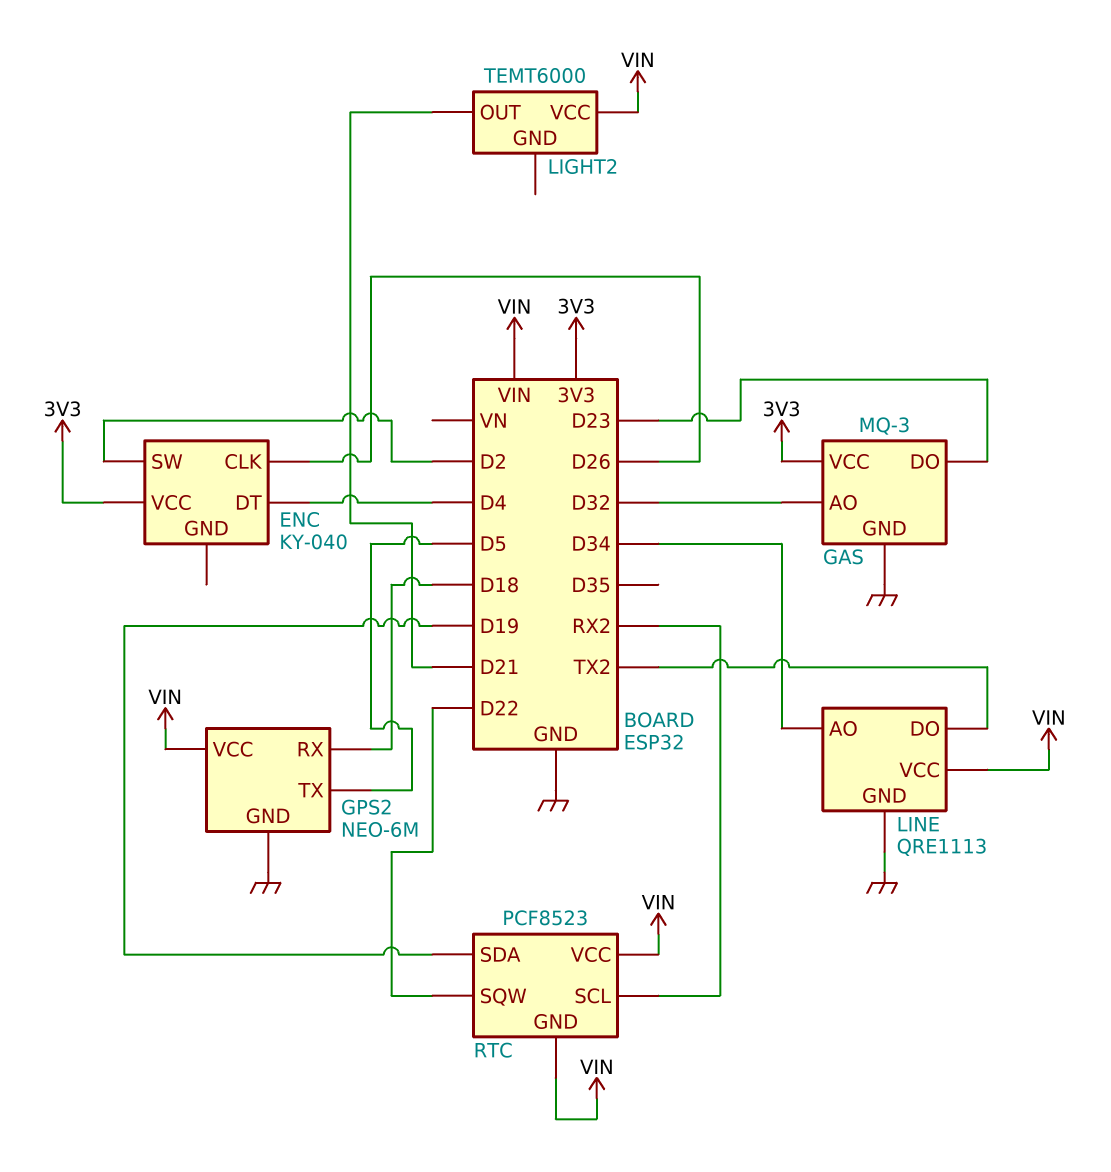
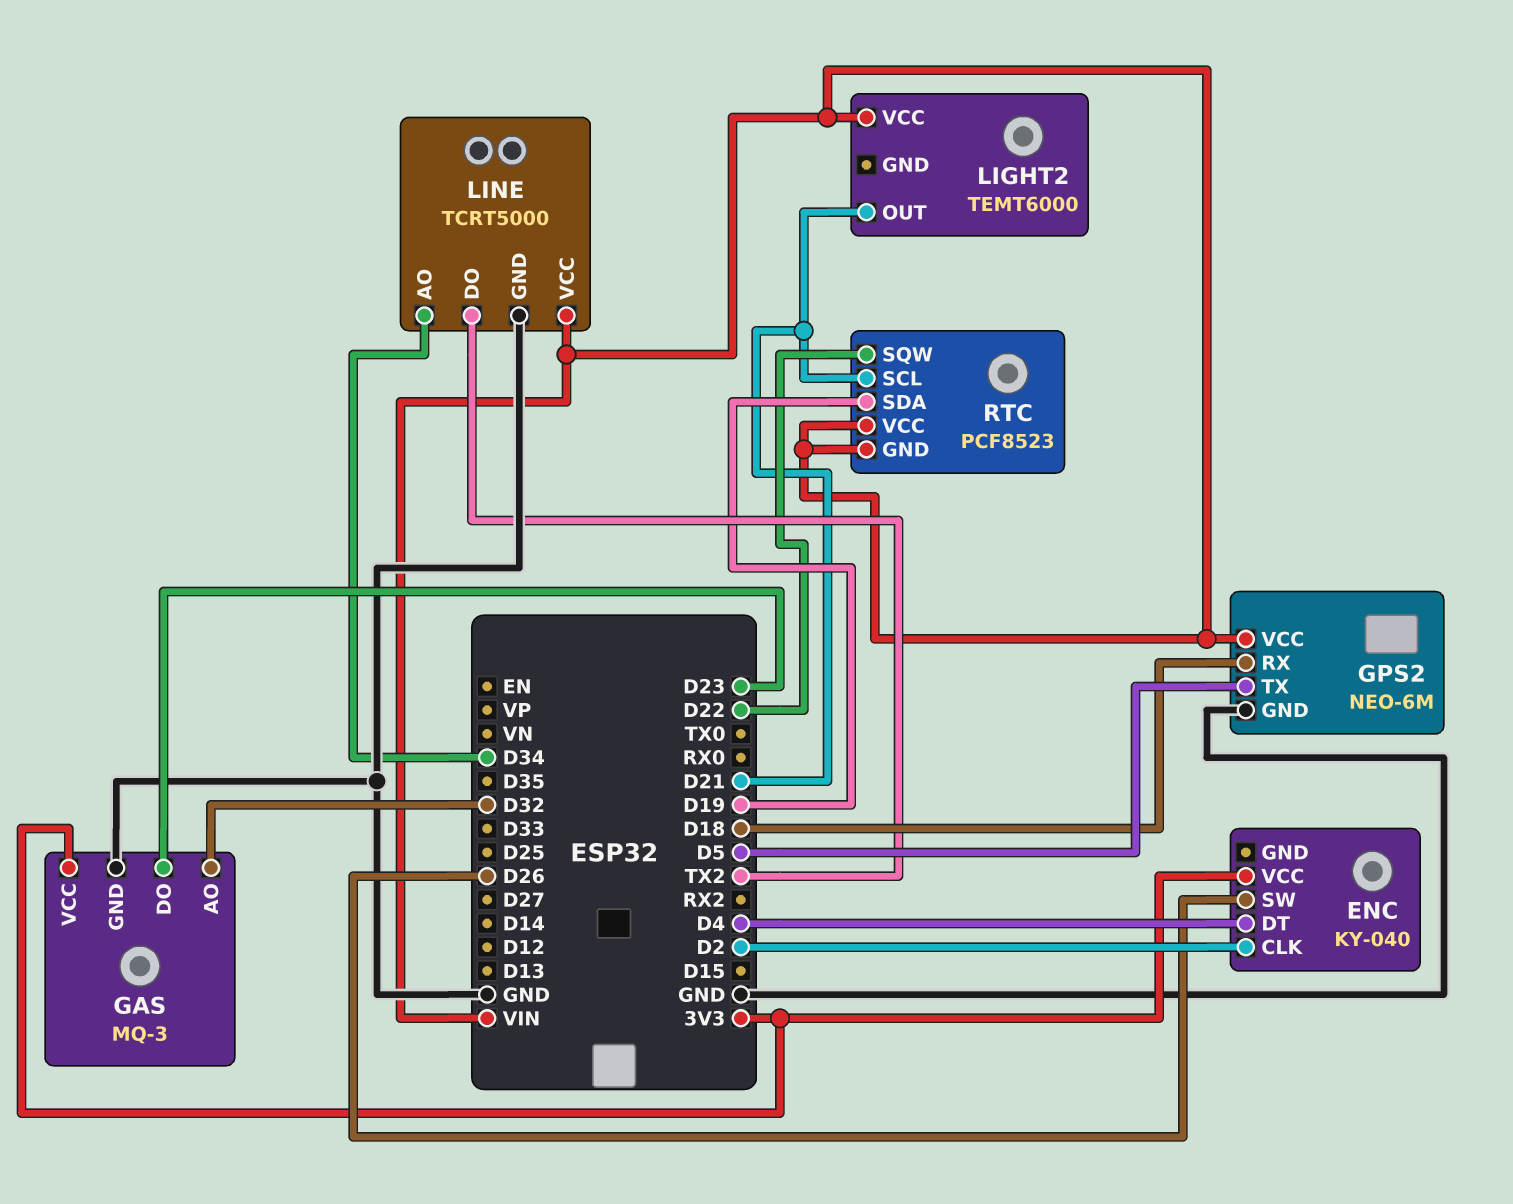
ENC pin CLK: D26 -> D2
ENC pin SW: D2 -> D26
LINE: QRE1113 -> TCRT5000
RTC pin SCL: RX2 -> D21

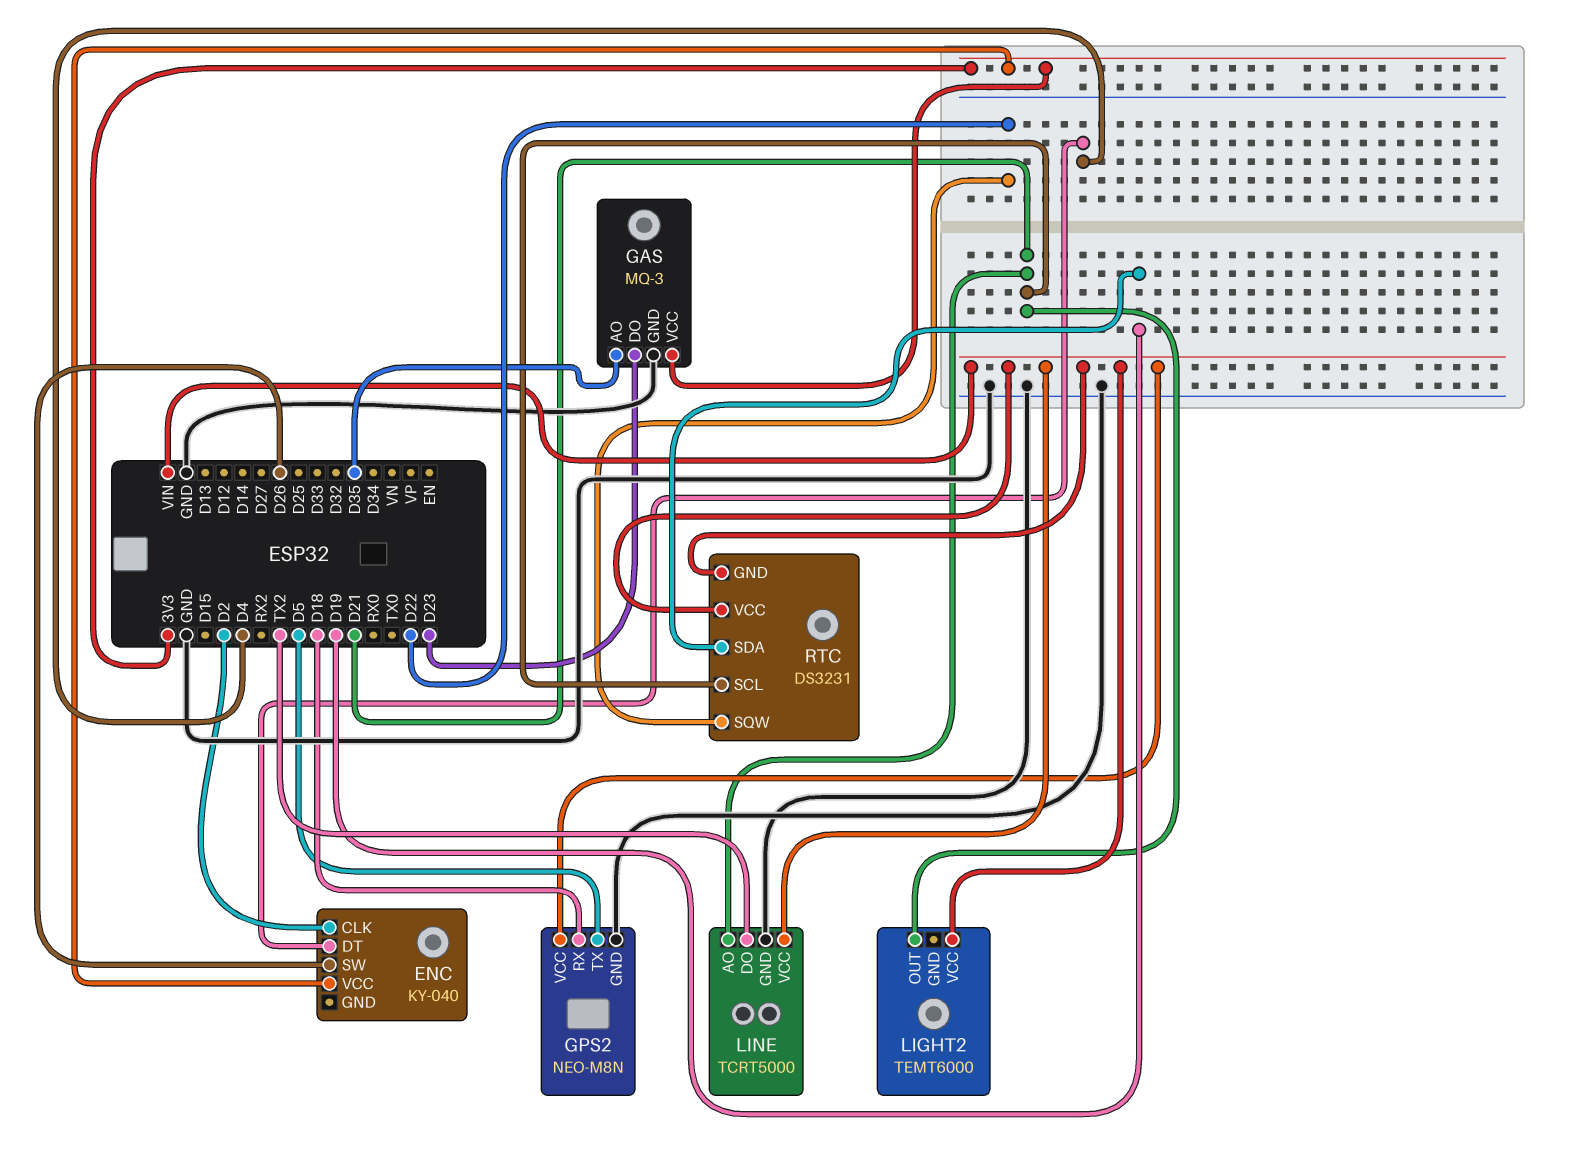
GAS pin AO: D32 -> D35
GPS2: NEO-6M -> NEO-M8N
LINE pin AO: D34 -> D21
RTC: PCF8523 -> DS3231

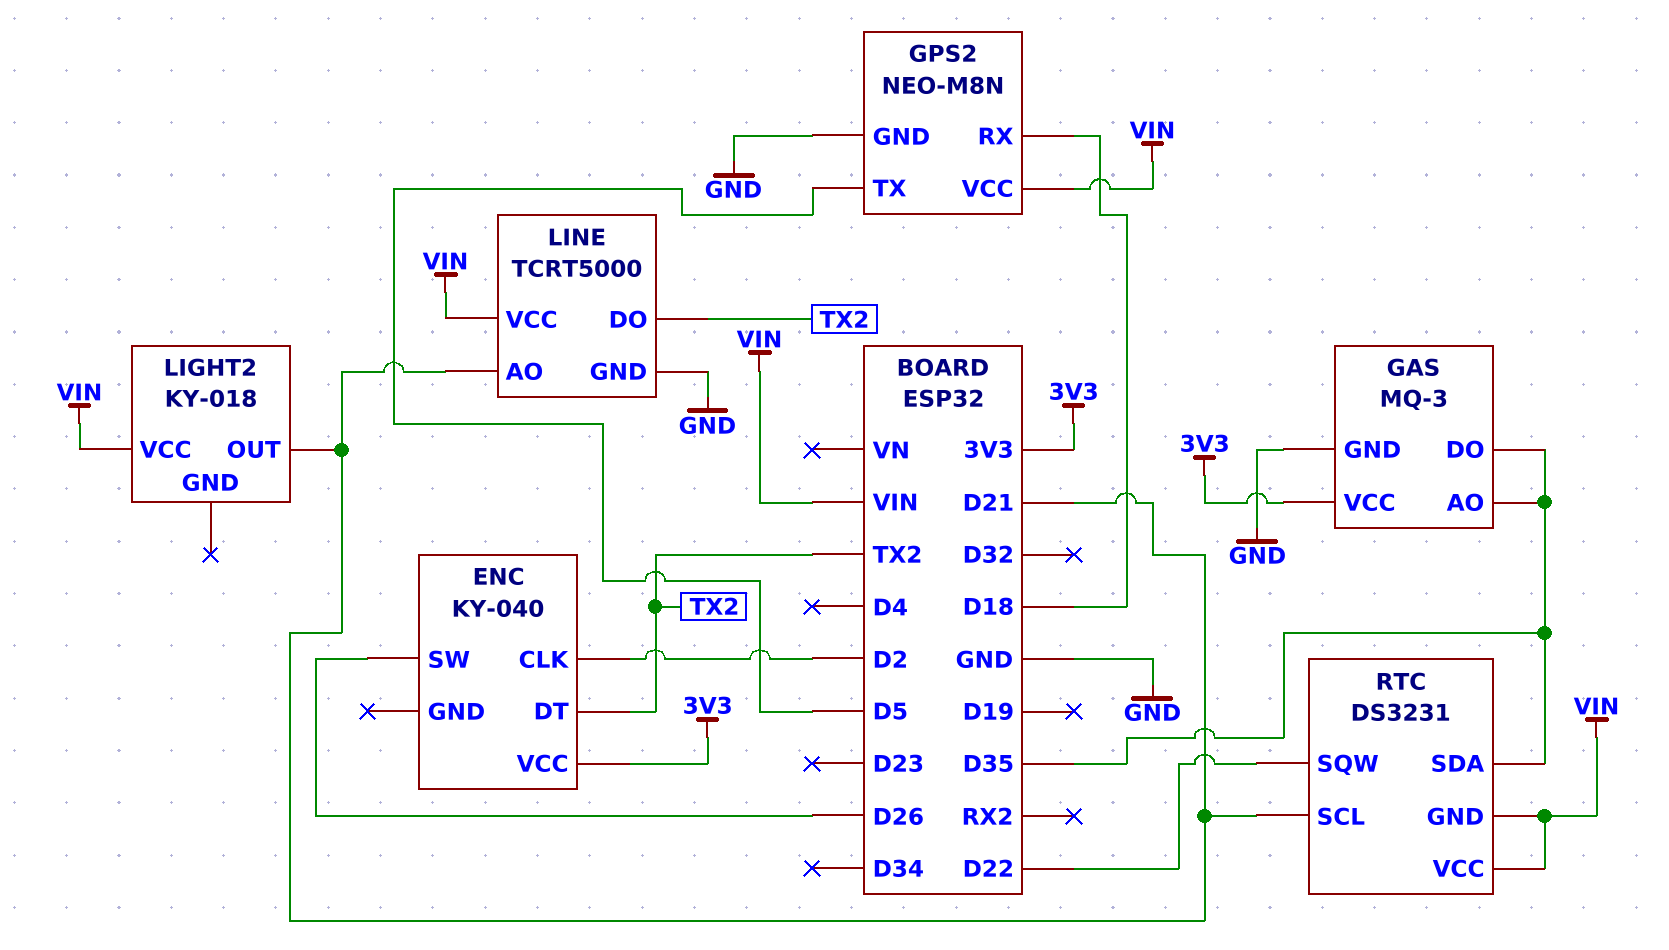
ENC pin DT: D4 -> TX2
GAS pin DO: D23 -> D35
LIGHT2: TEMT6000 -> KY-018
RTC pin SDA: D19 -> D35

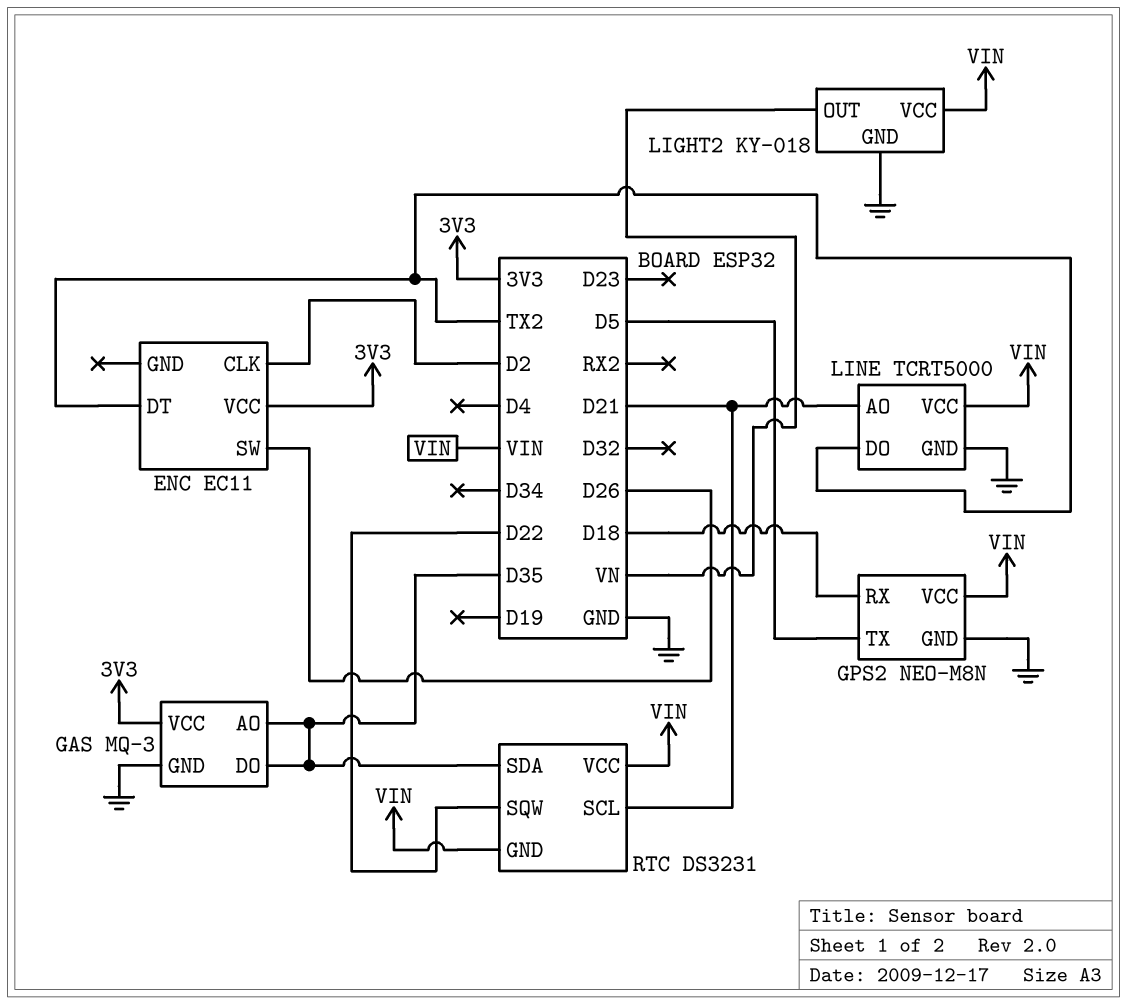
ENC: KY-040 -> EC11
LIGHT2 pin GND: none -> GND
LIGHT2 pin OUT: D21 -> VN

